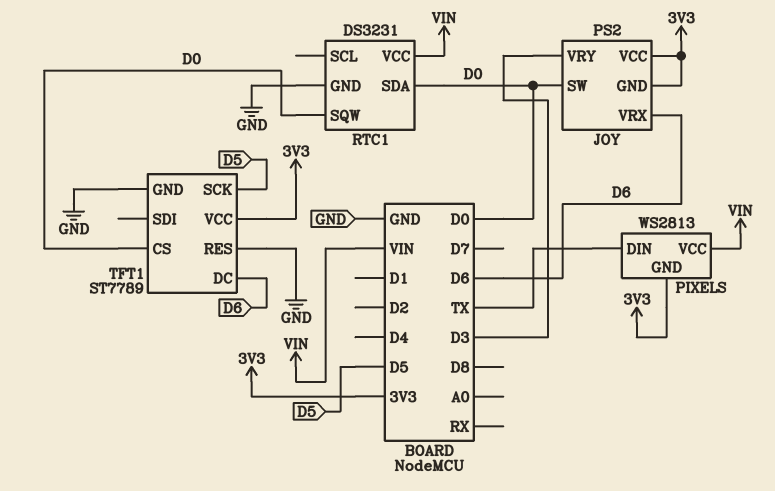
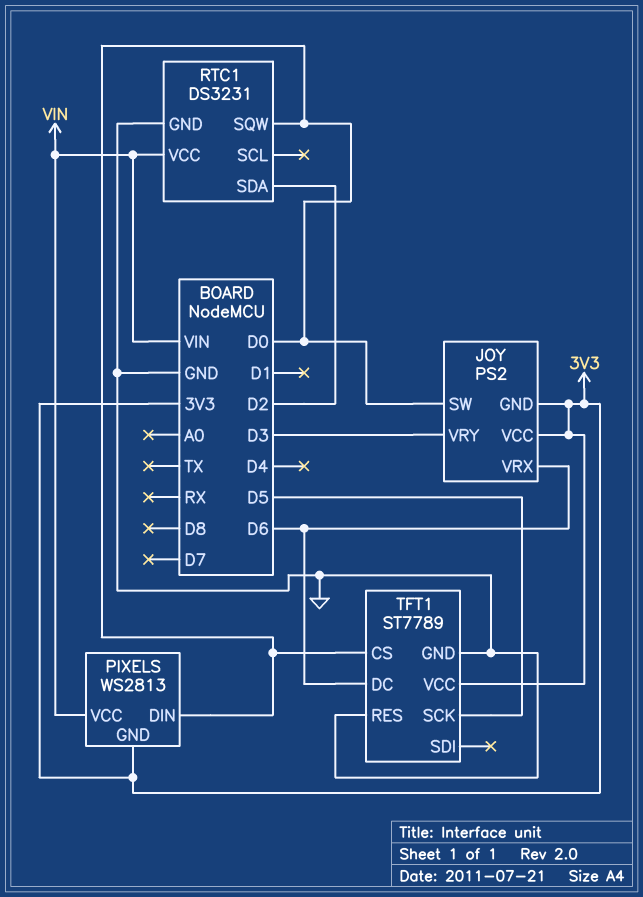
PIXELS pin DIN: TX -> D0
RTC1 pin SDA: D0 -> D2

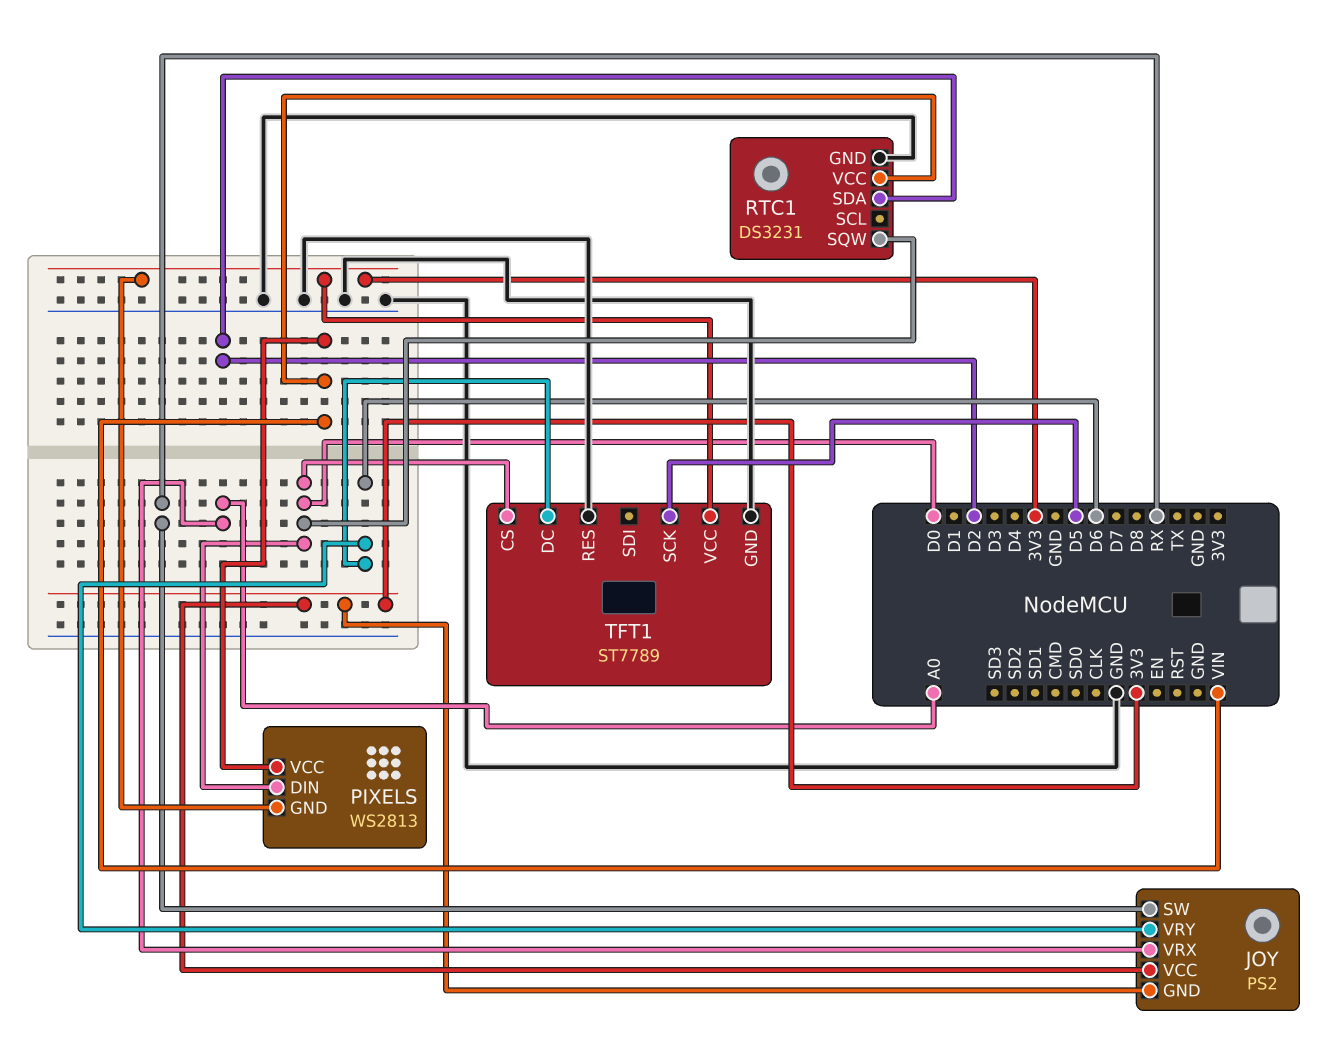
JOY pin SW: D0 -> RX
JOY pin VRX: D6 -> A0
JOY pin VRY: D3 -> D6

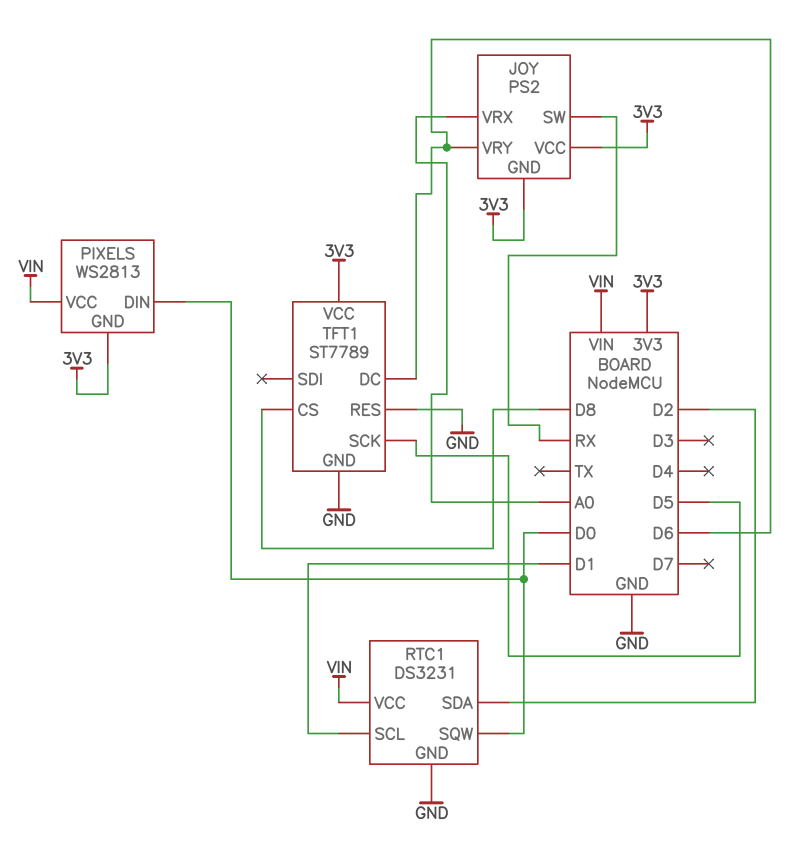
RTC1 pin SCL: none -> D1
TFT1 pin CS: D0 -> D8

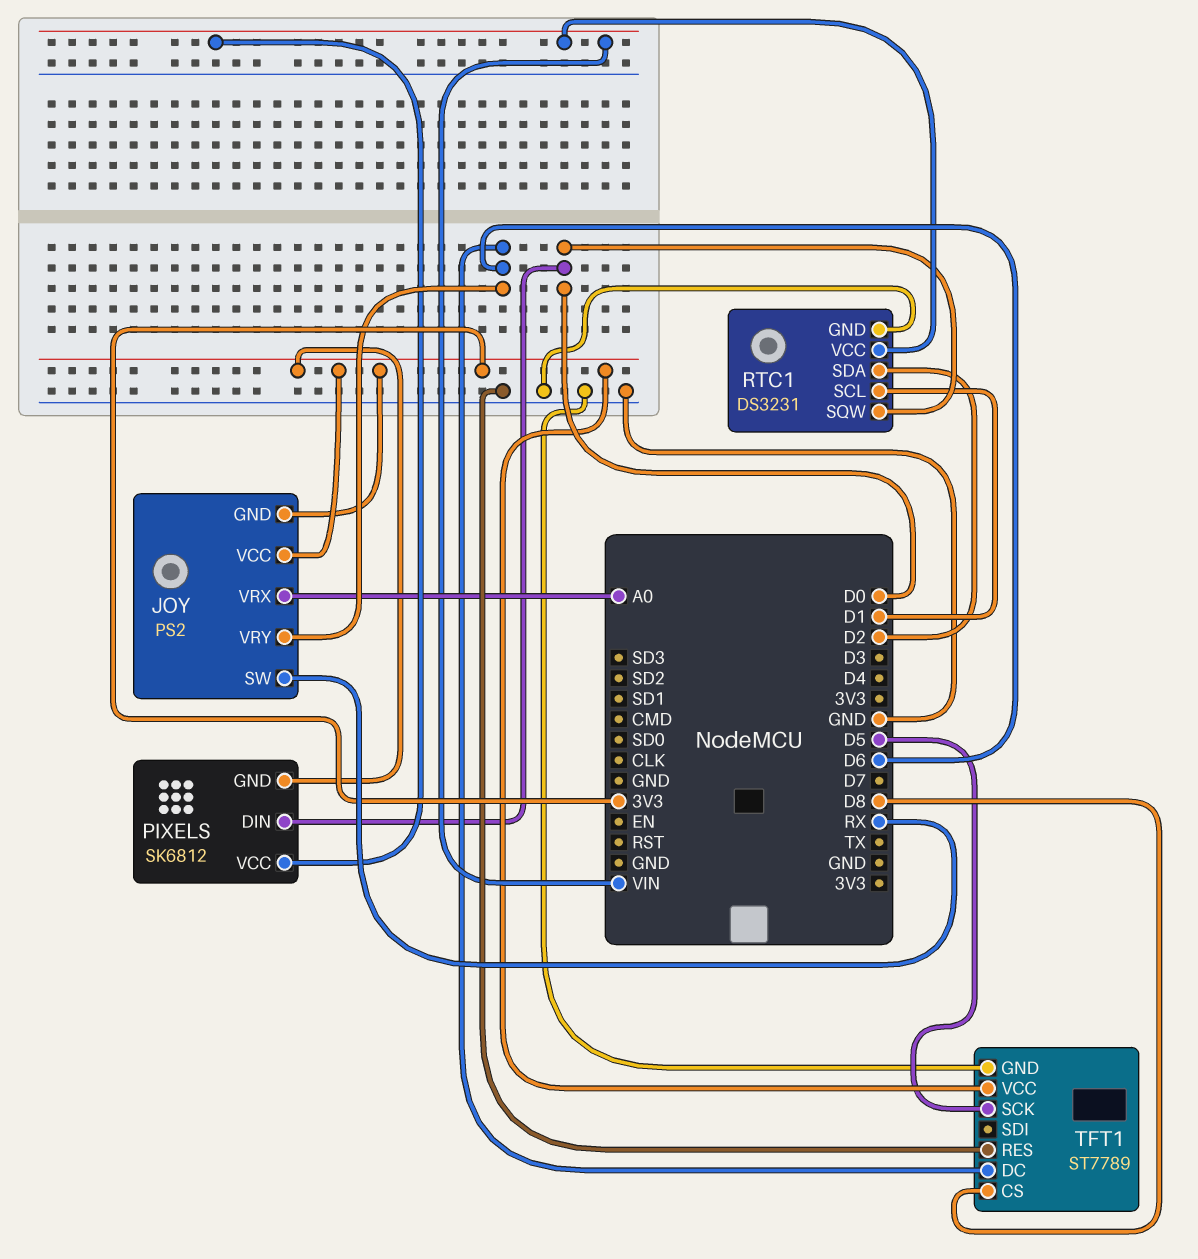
PIXELS: WS2813 -> SK6812

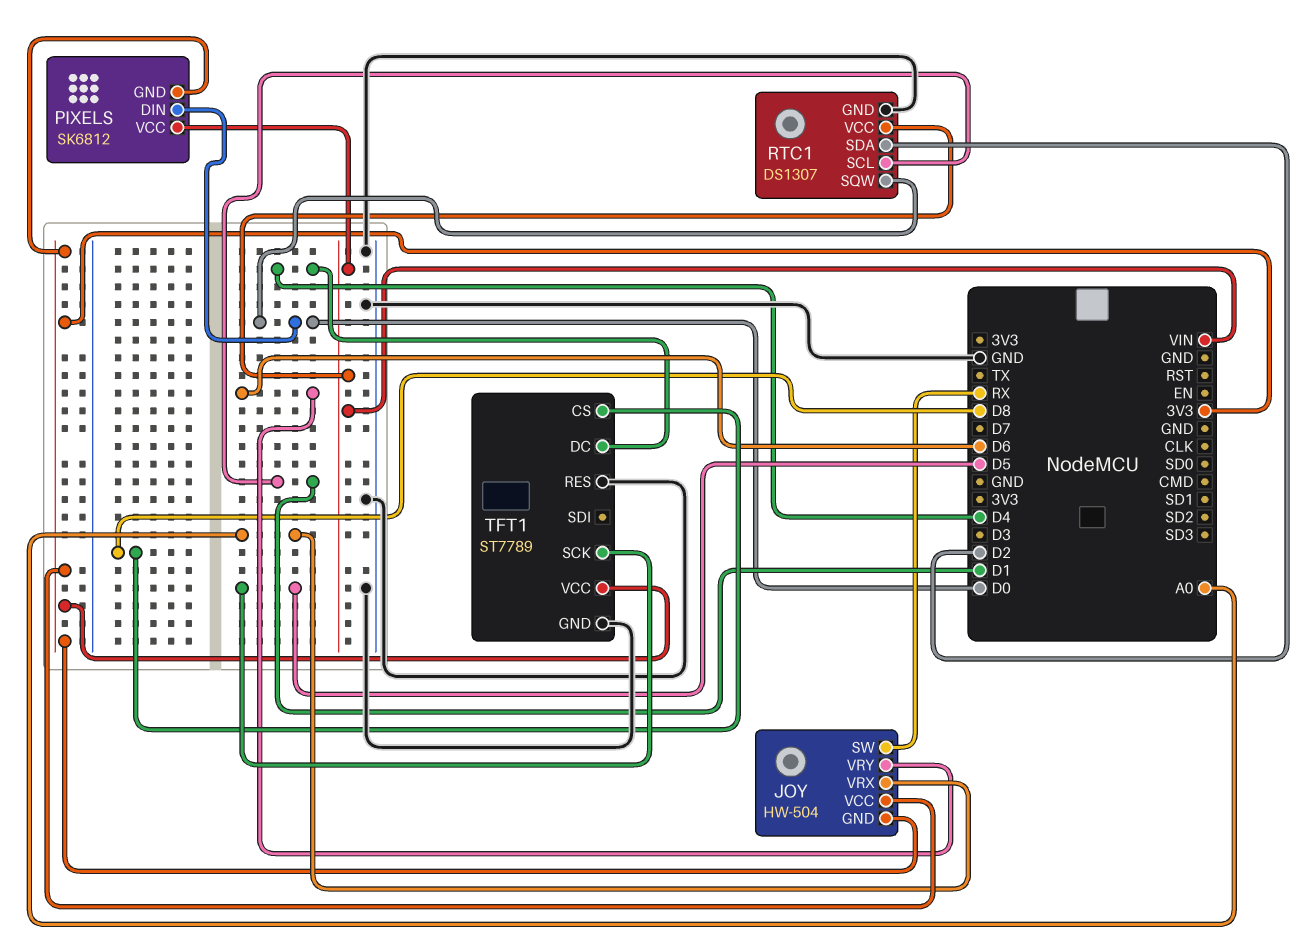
JOY: PS2 -> HW-504
RTC1: DS3231 -> DS1307
TFT1 pin DC: D6 -> D4

